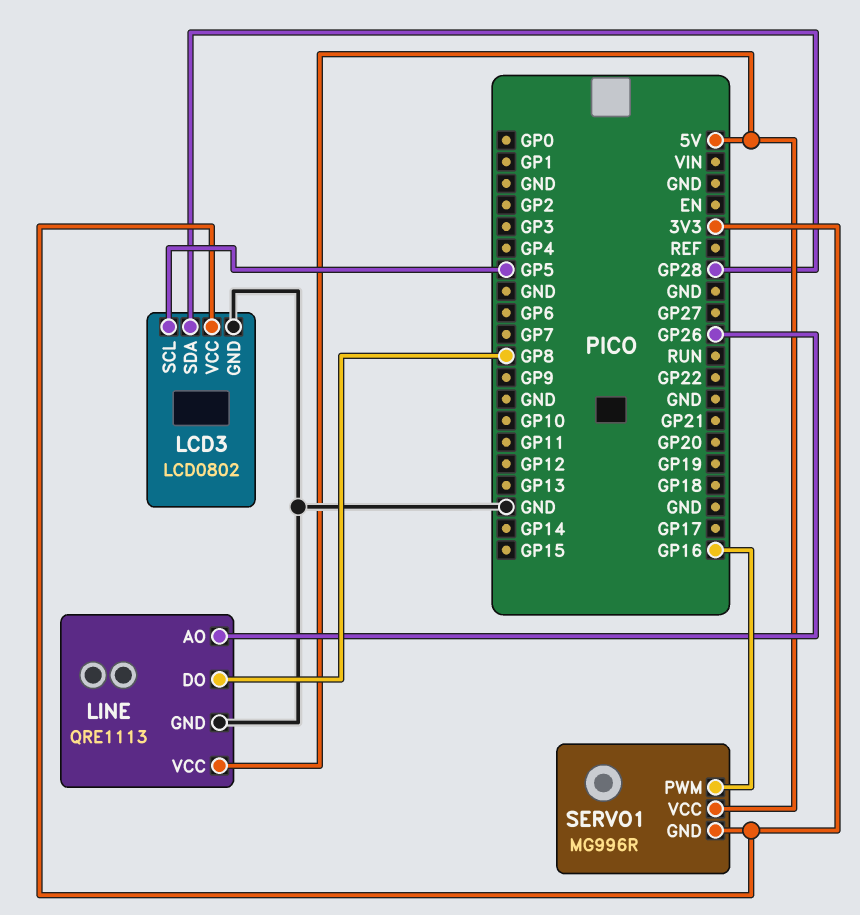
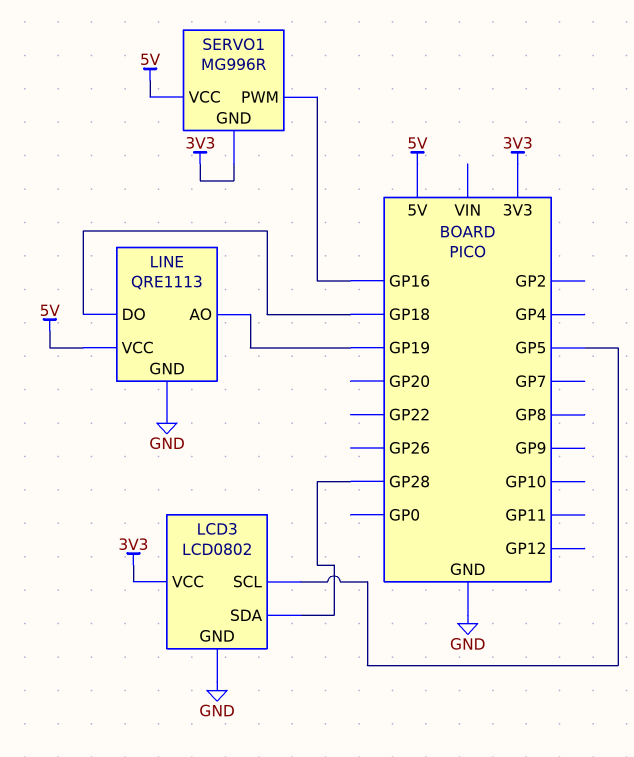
LINE pin AO: GP26 -> GP19
LINE pin DO: GP8 -> GP18

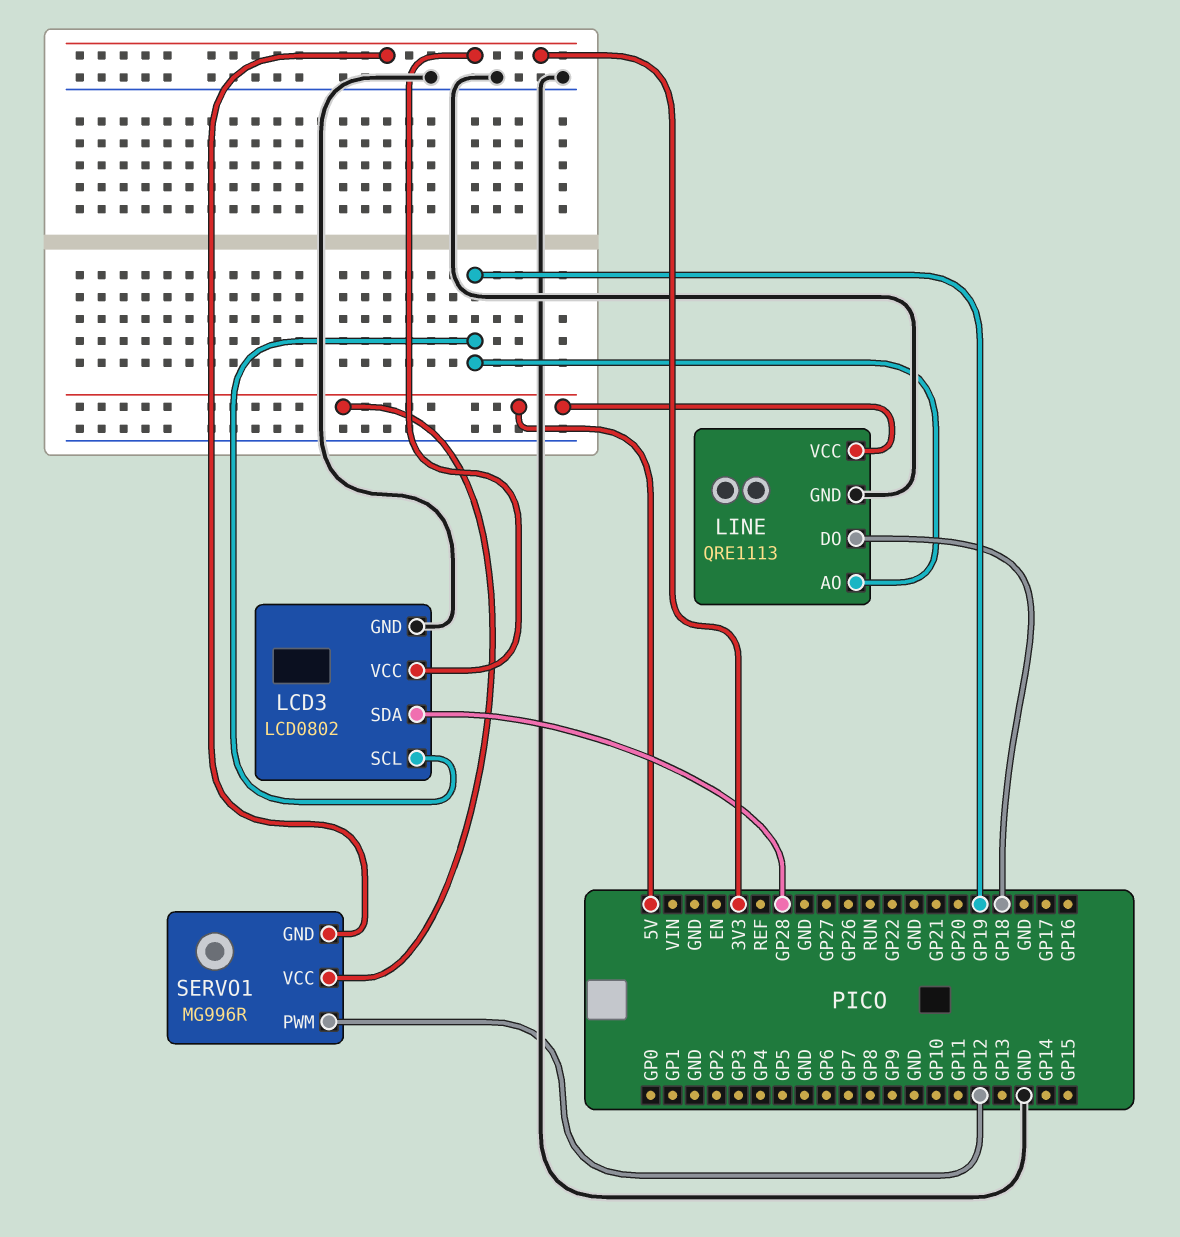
LCD3 pin SCL: GP5 -> GP19
SERVO1 pin PWM: GP16 -> GP12

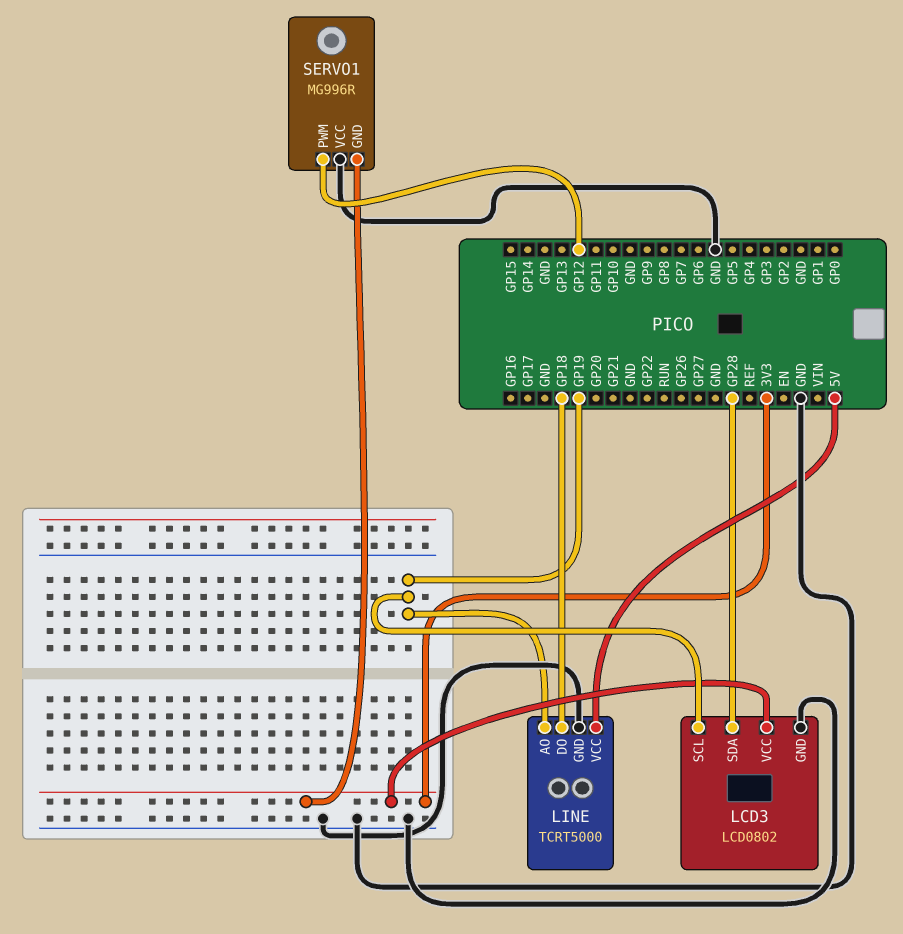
LINE: QRE1113 -> TCRT5000
SERVO1 pin VCC: 5V -> GND

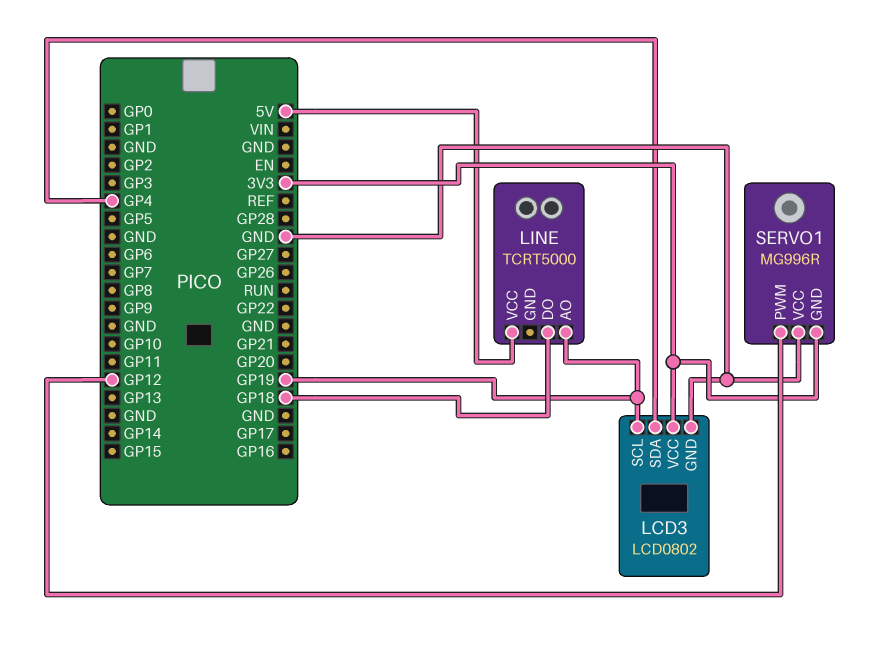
LCD3 pin SDA: GP28 -> GP4
LINE pin GND: GND -> none

